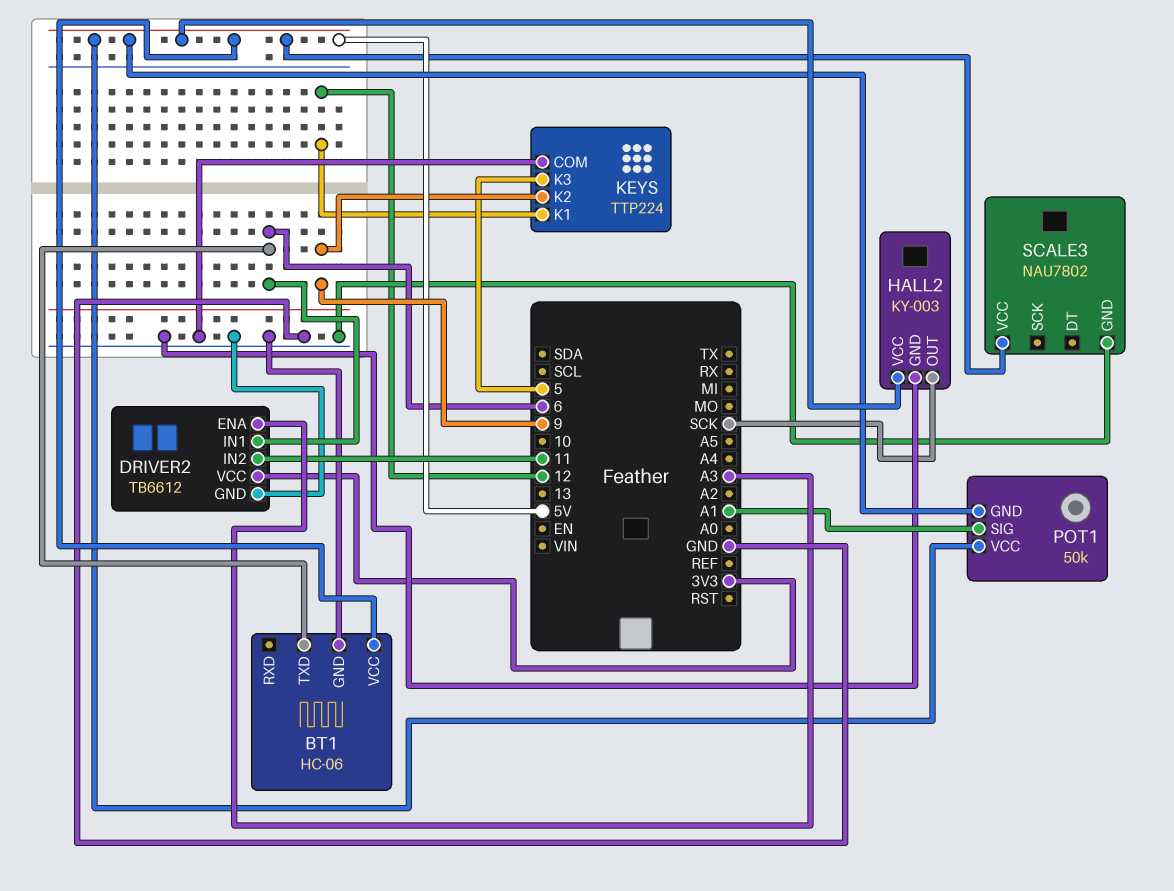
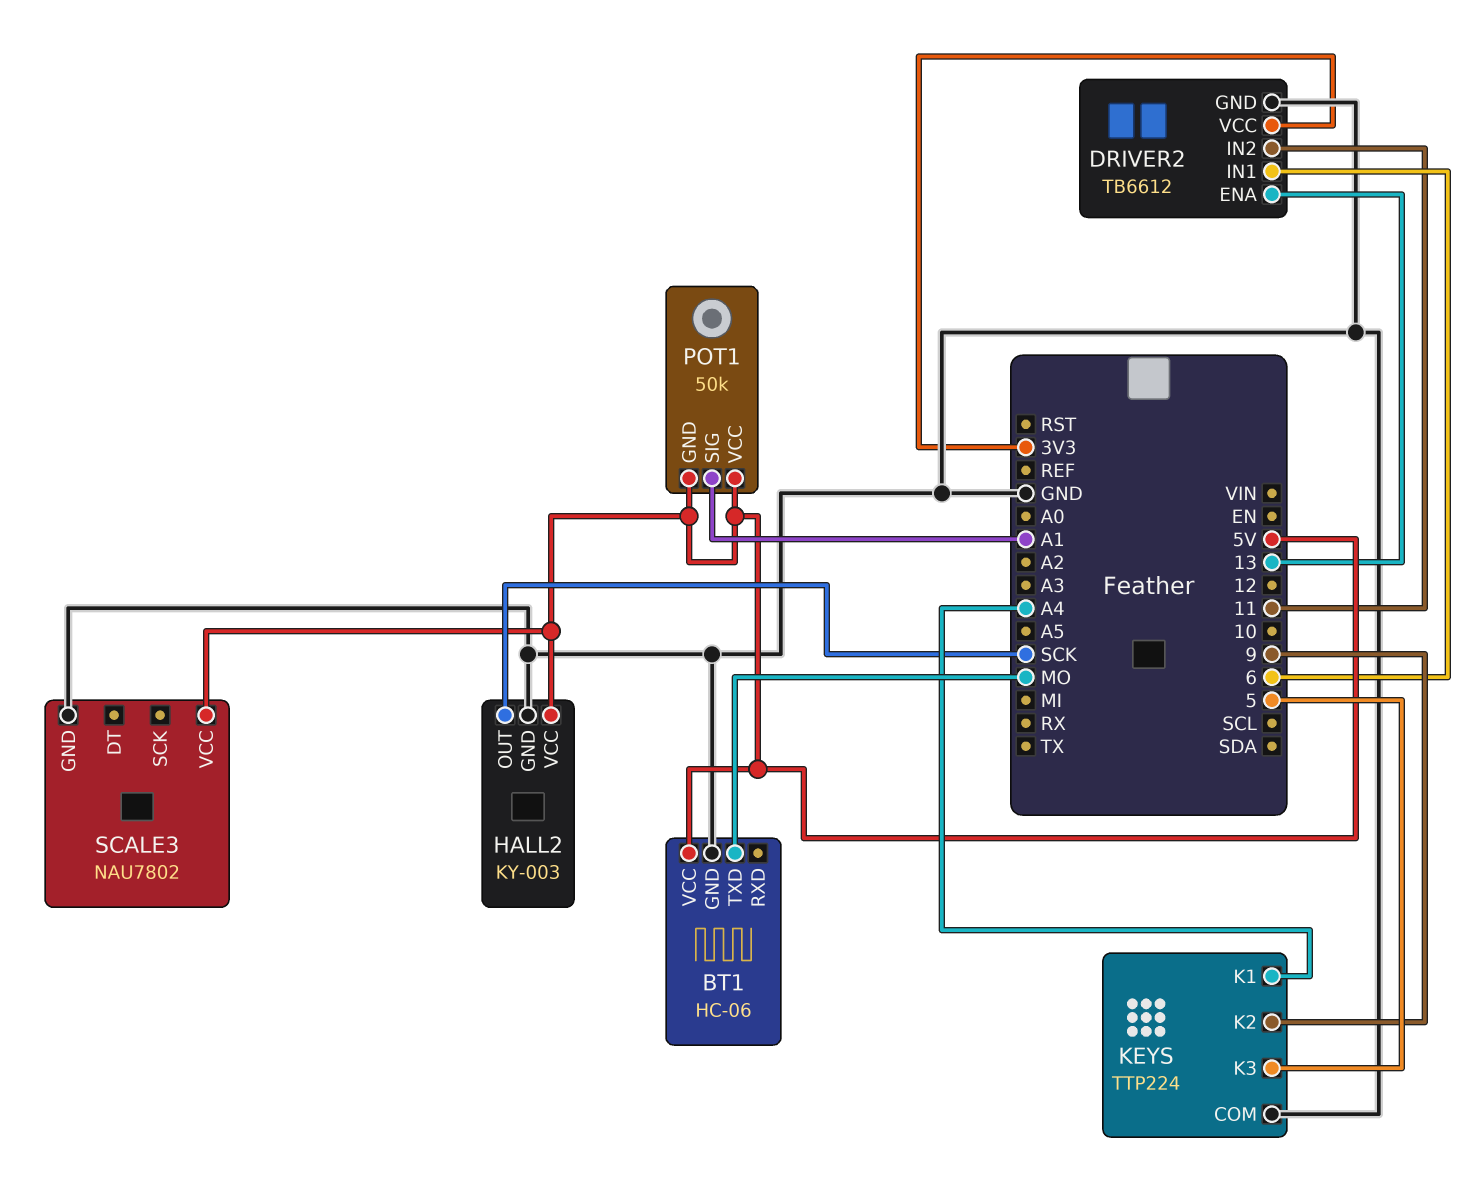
BT1 pin TXD: 6 -> MO
DRIVER2 pin ENA: A3 -> 13
KEYS pin K1: 12 -> A4

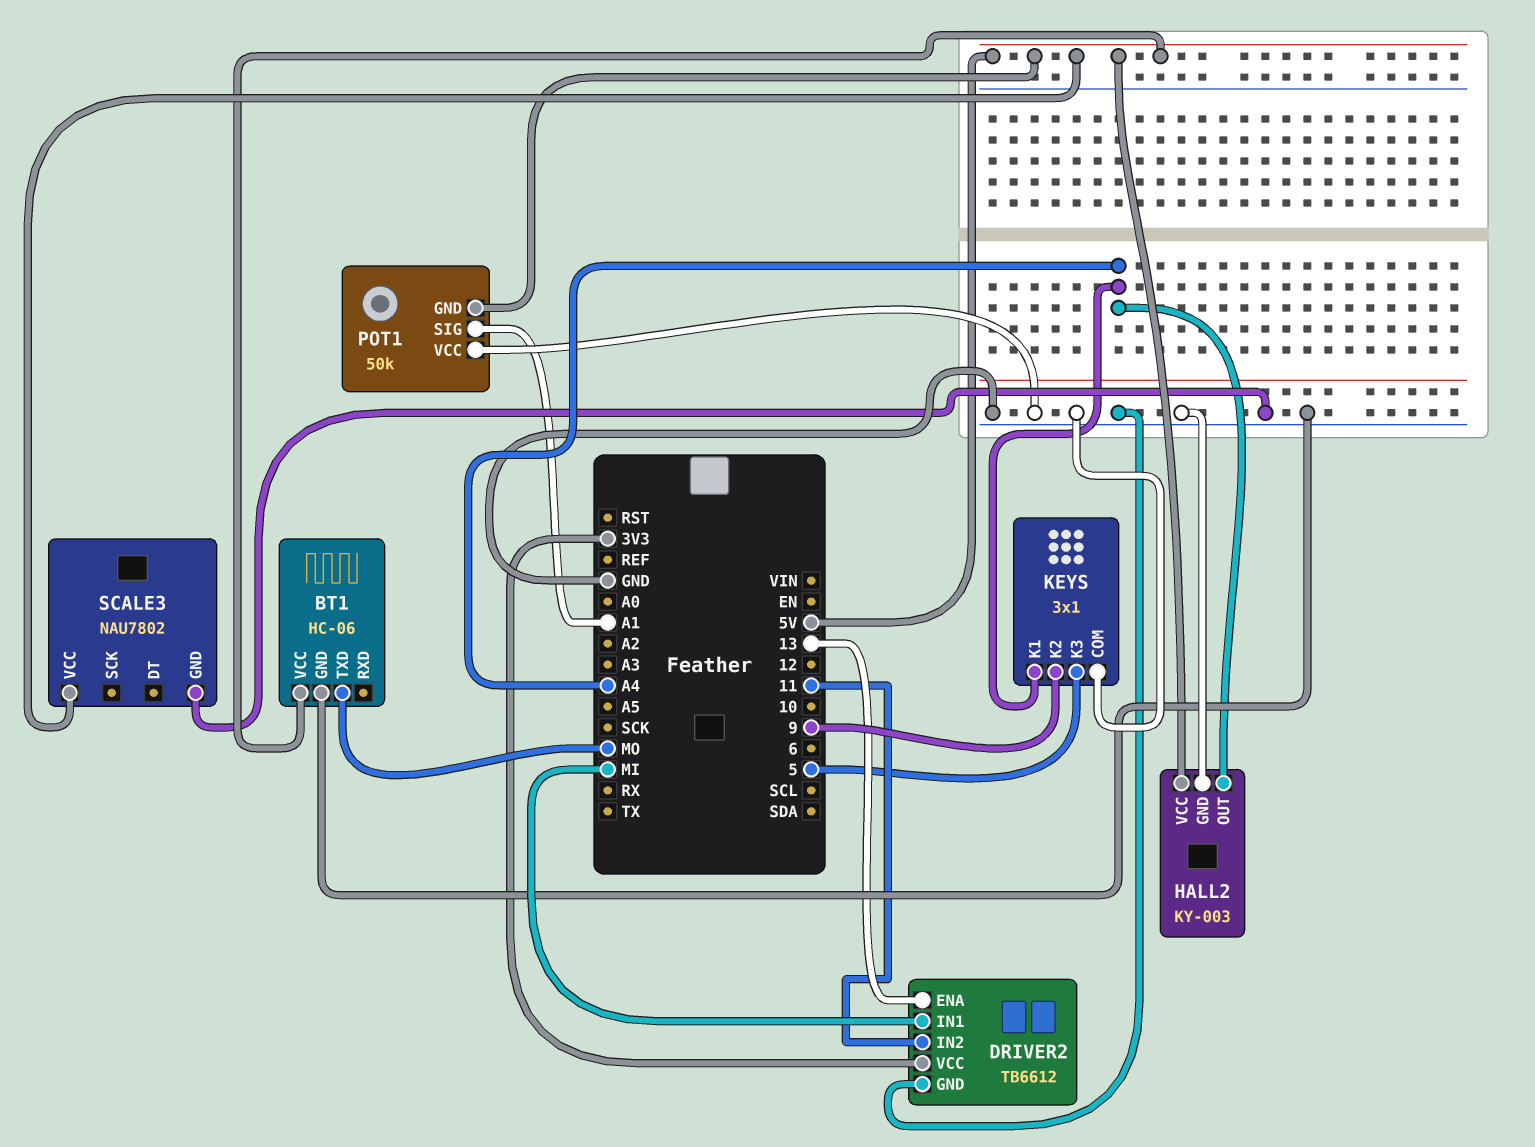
DRIVER2 pin IN1: 6 -> MI
HALL2 pin OUT: SCK -> A4
KEYS: TTP224 -> 3x1
POT1 pin VCC: 5V -> GND

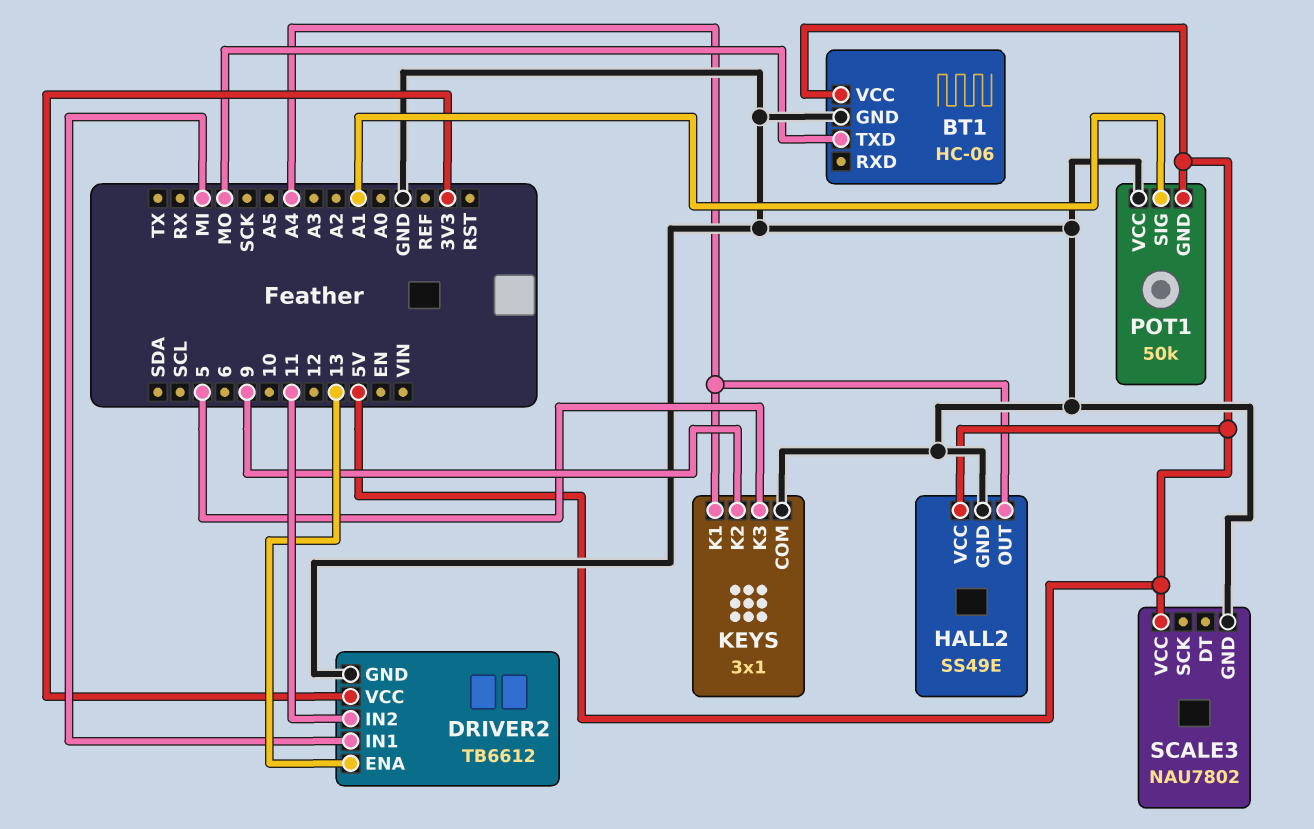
HALL2: KY-003 -> SS49E

